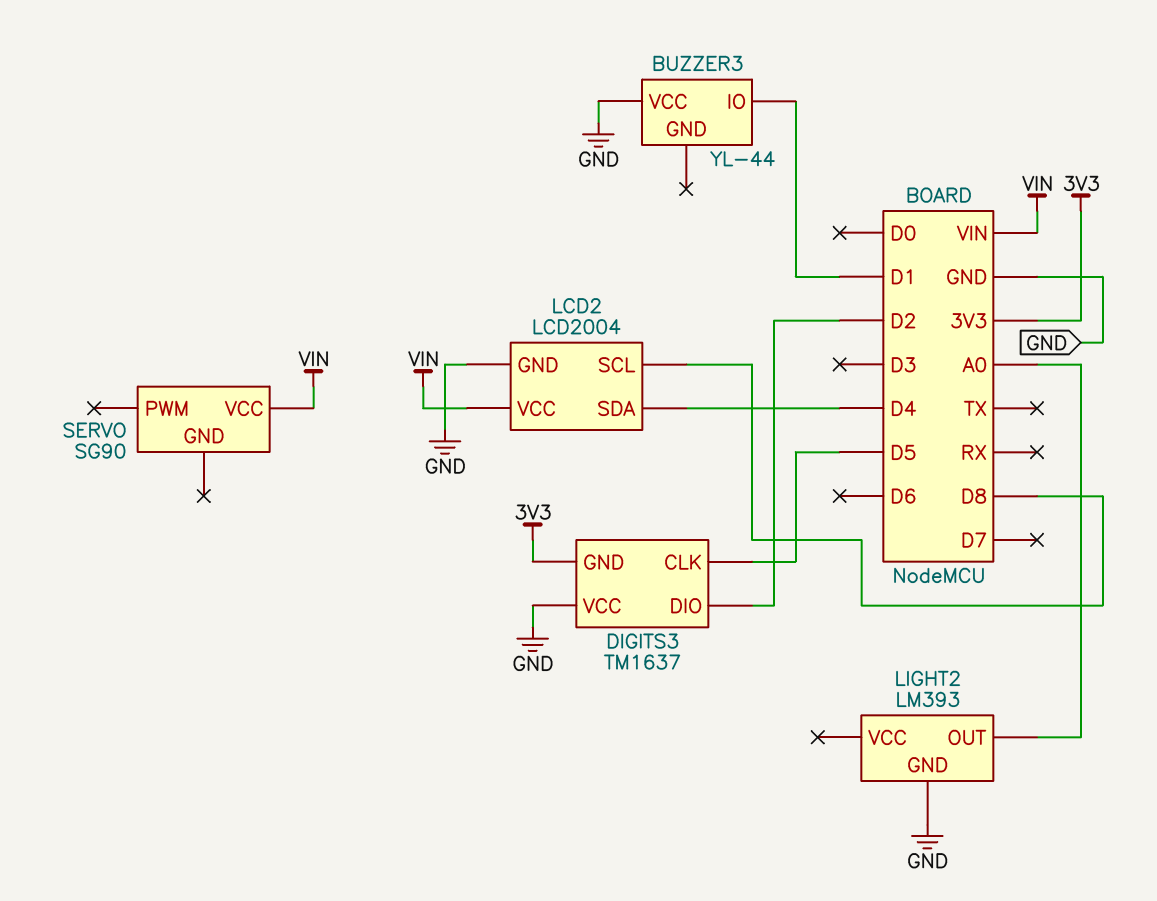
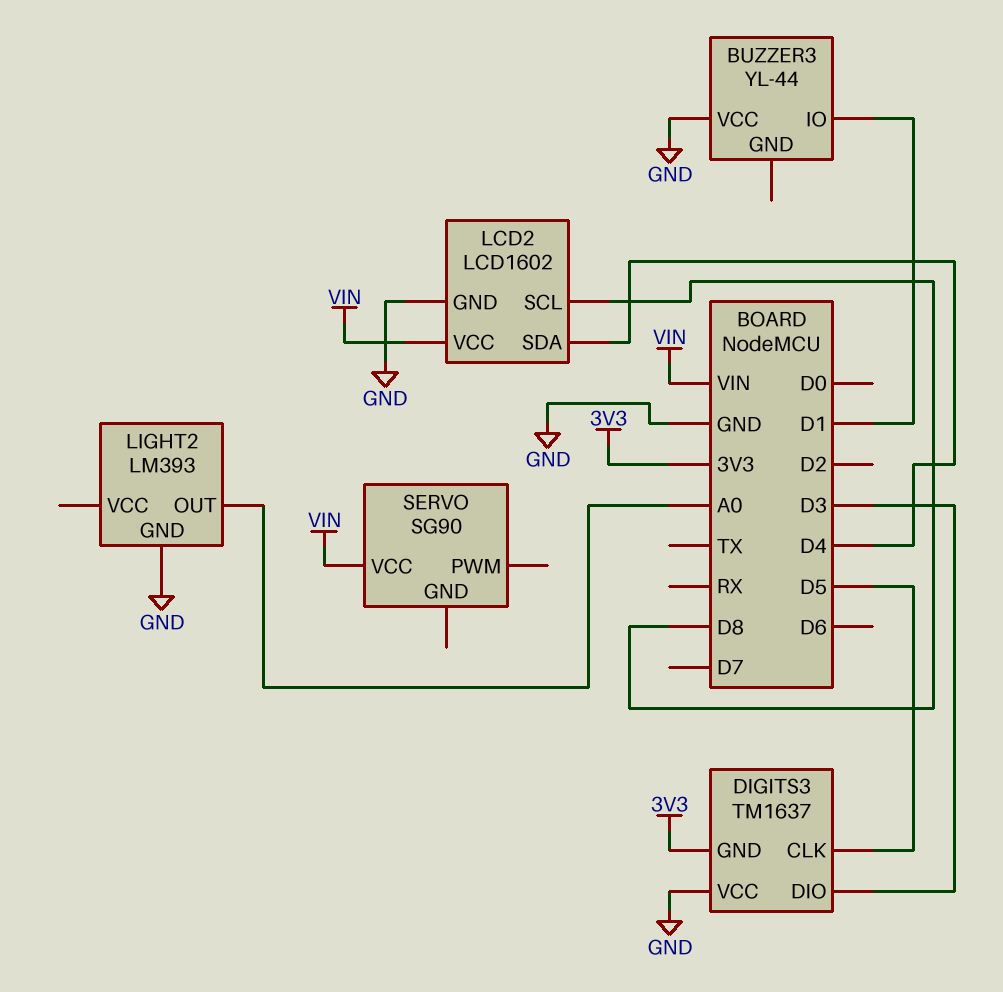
DIGITS3 pin DIO: D2 -> D3
LCD2: LCD2004 -> LCD1602

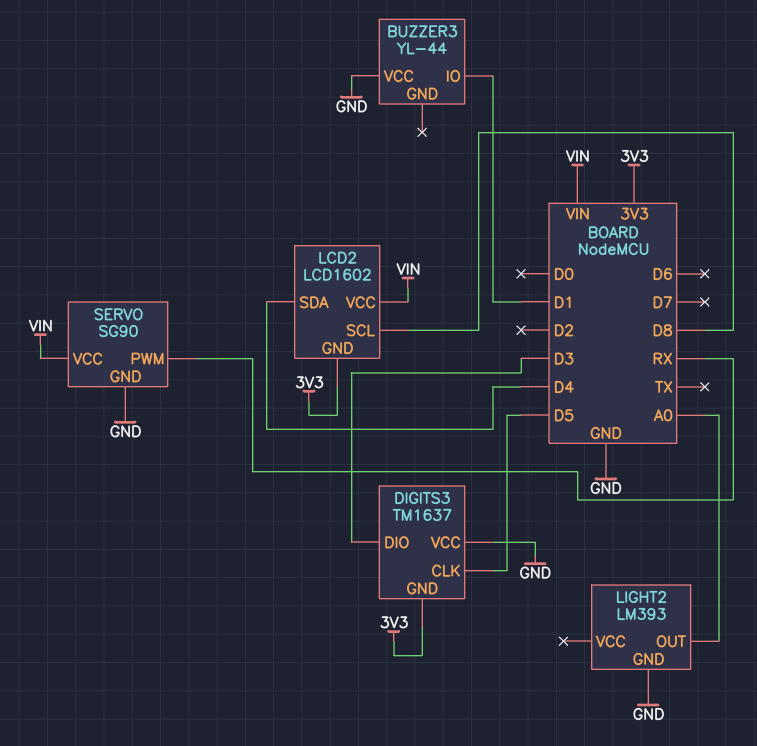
LCD2 pin GND: GND -> 3V3
SERVO pin GND: none -> GND
SERVO pin PWM: none -> RX

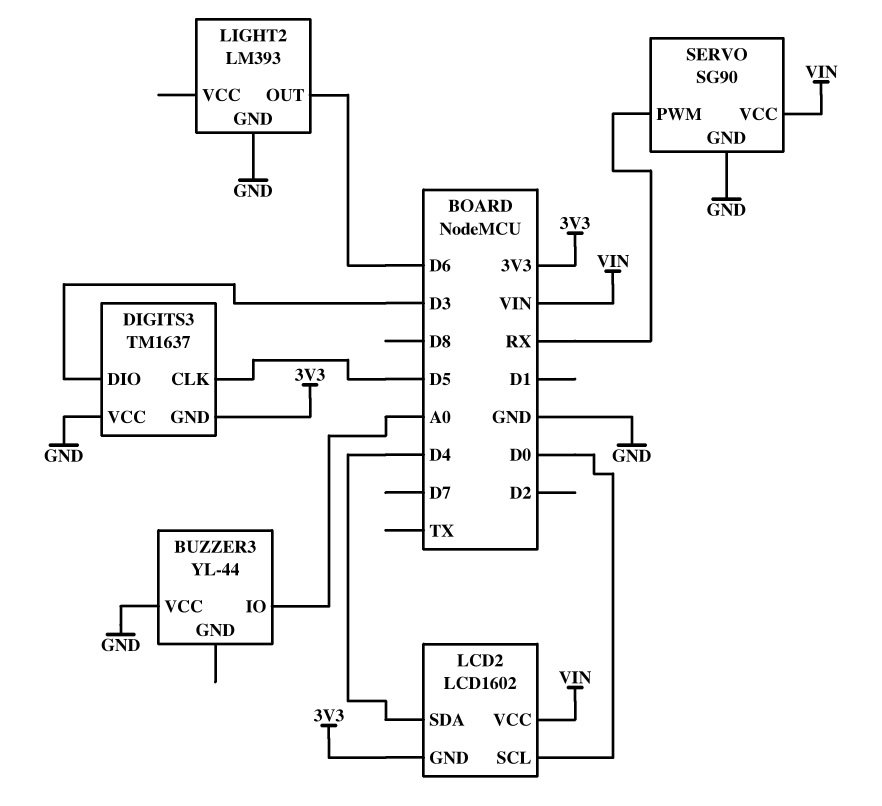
BUZZER3 pin IO: D1 -> A0
LCD2 pin SCL: D8 -> D0
LIGHT2 pin OUT: A0 -> D6

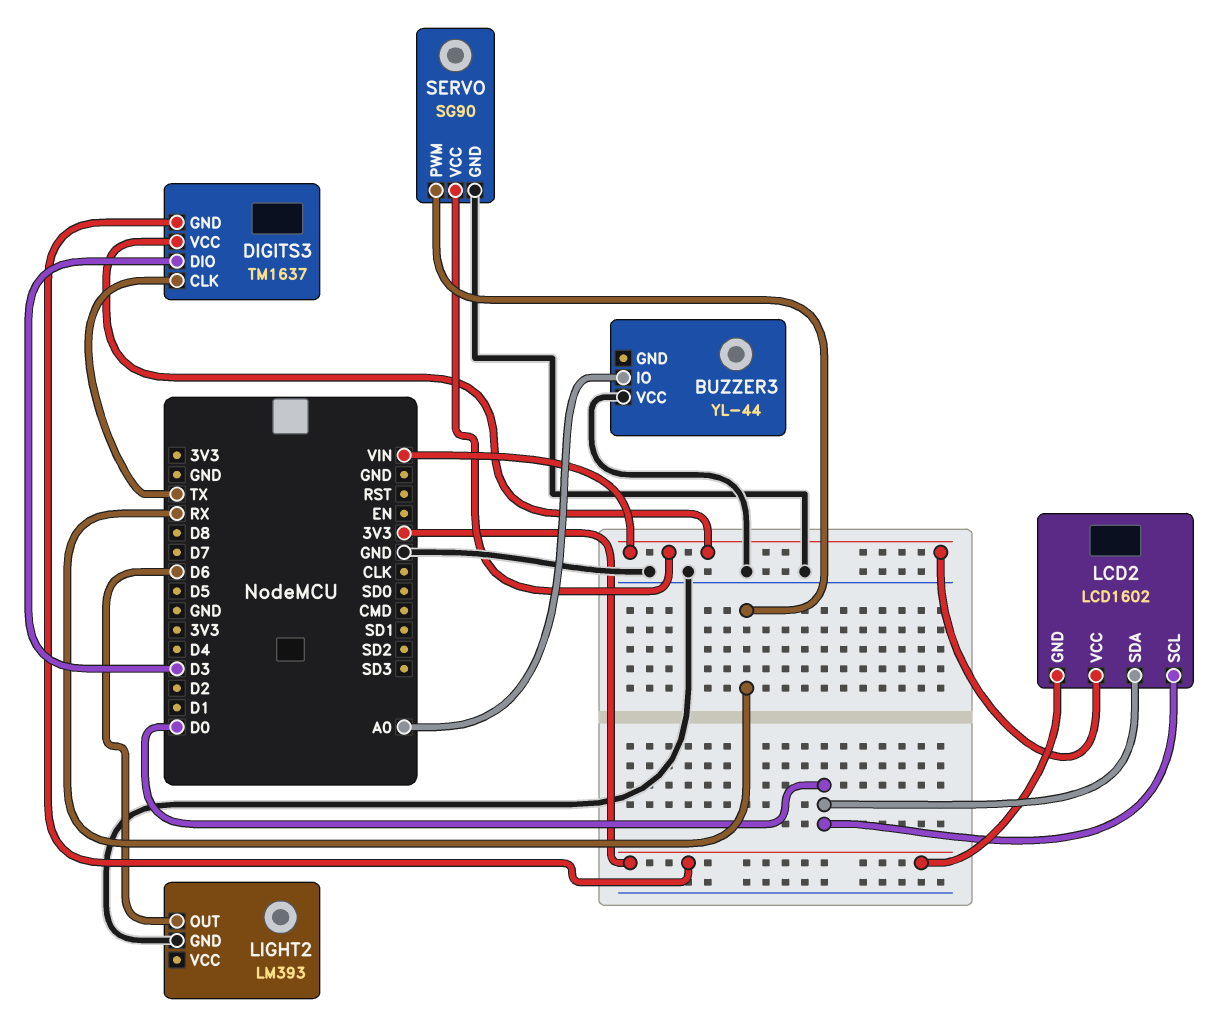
DIGITS3 pin CLK: D5 -> TX
DIGITS3 pin VCC: GND -> VIN
LCD2 pin SDA: D4 -> D0

